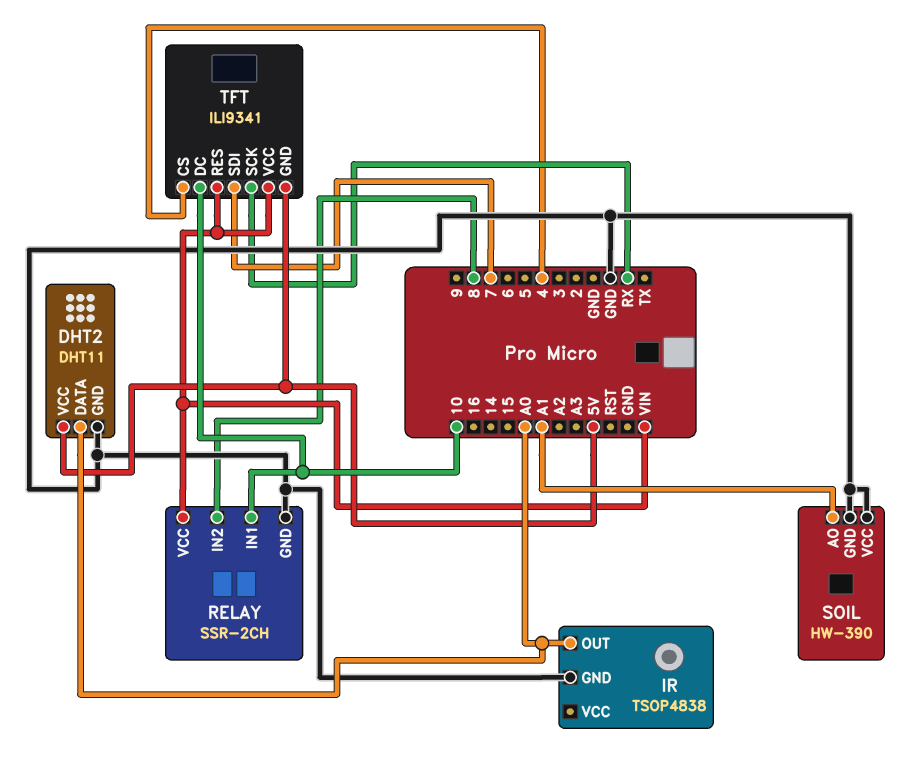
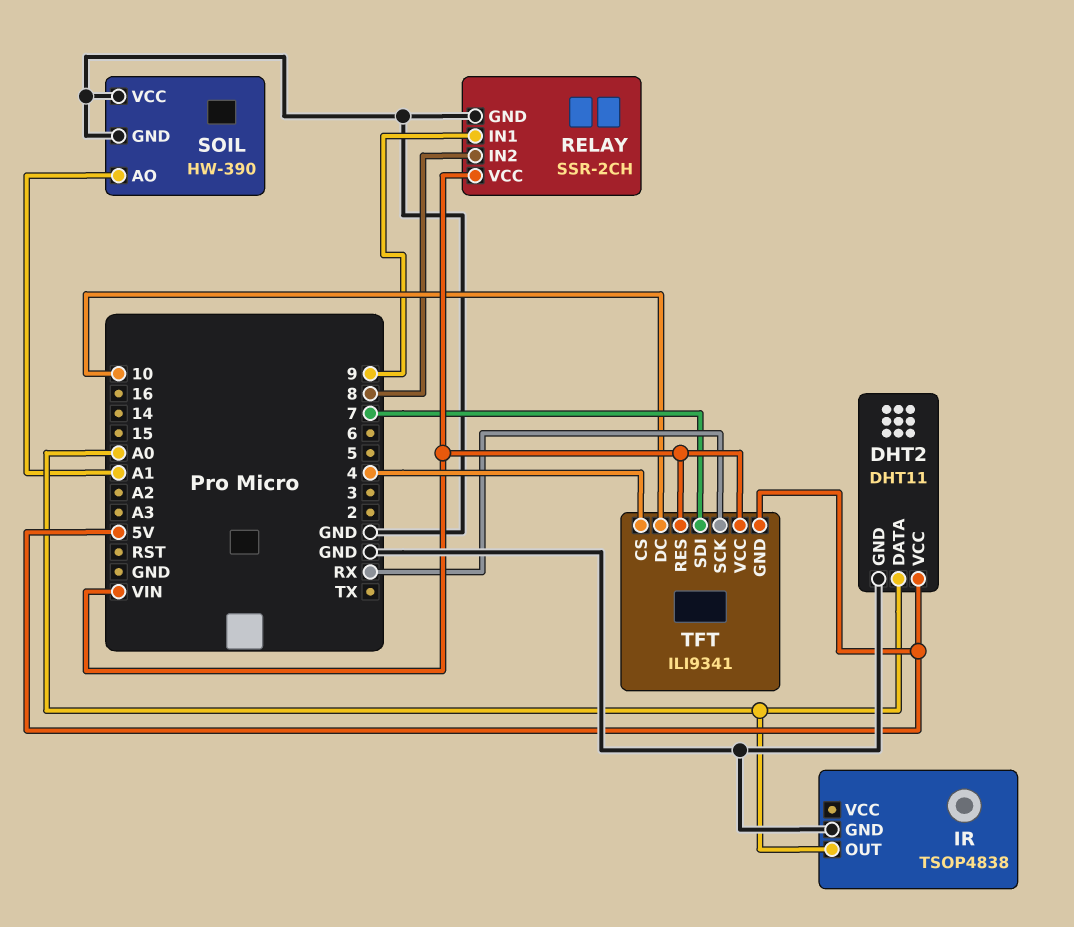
RELAY pin IN1: 10 -> 9

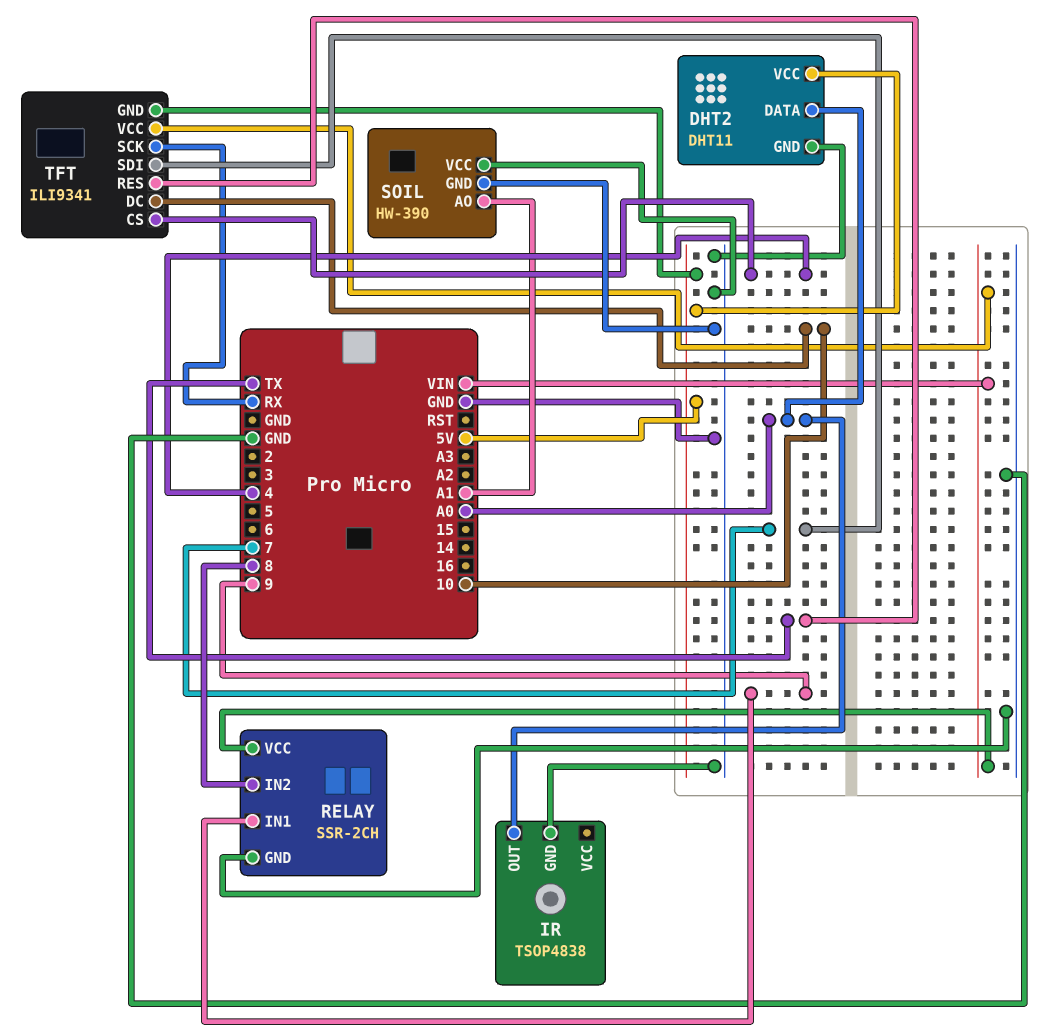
TFT pin RES: VIN -> TX

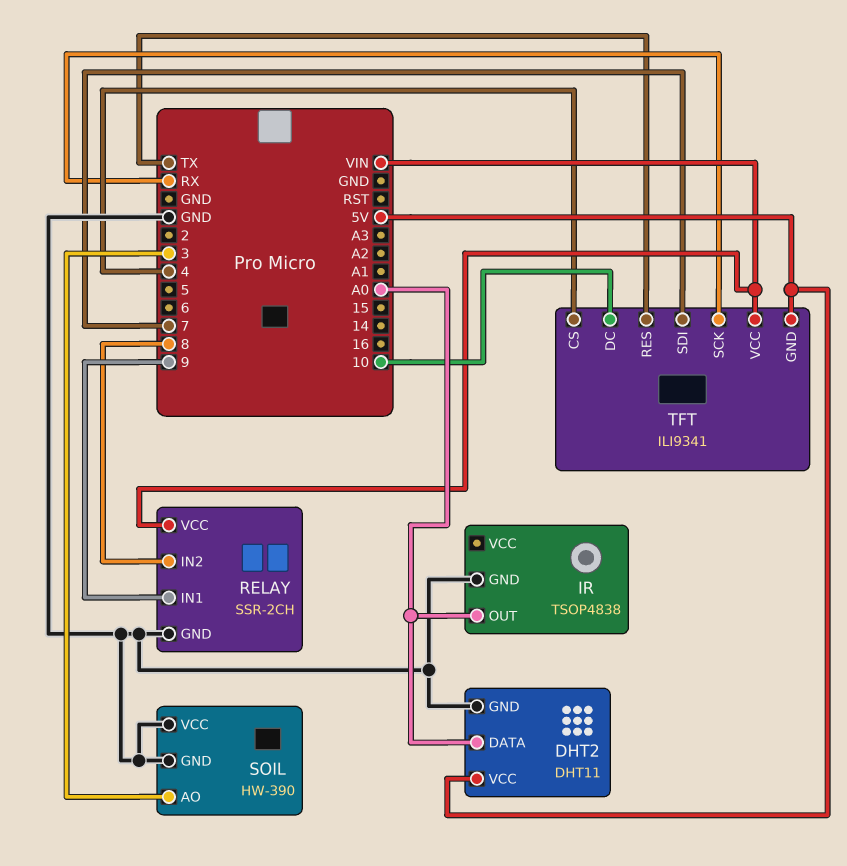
SOIL pin AO: A1 -> 3

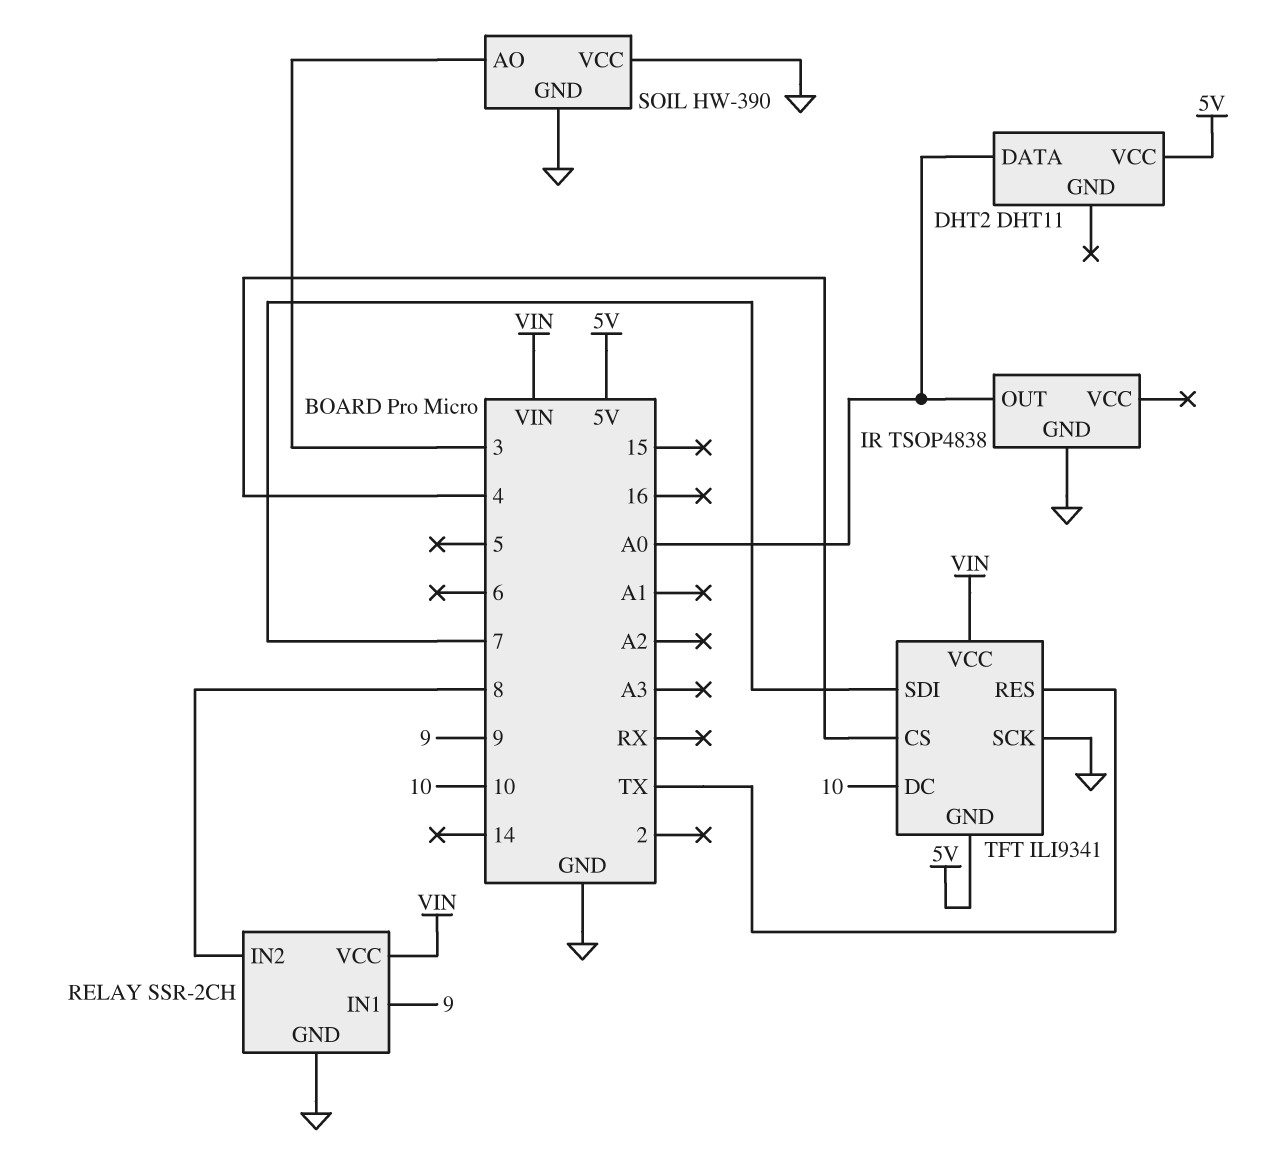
DHT2 pin GND: GND -> none
TFT pin SCK: RX -> GND

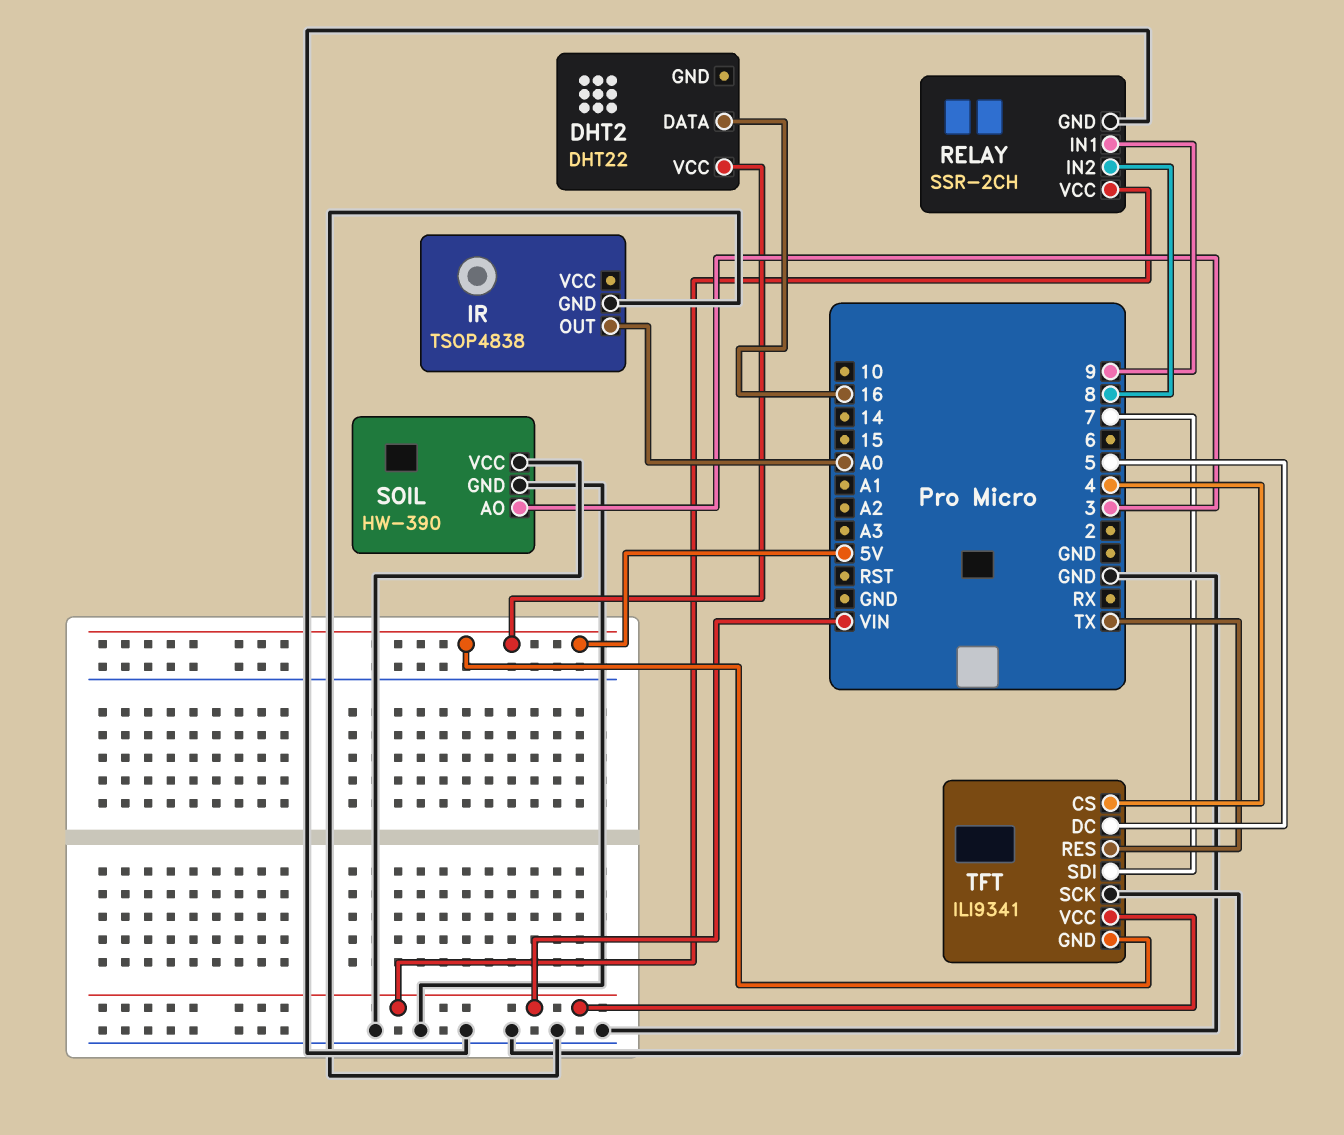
DHT2: DHT11 -> DHT22
DHT2 pin DATA: A0 -> 16
TFT pin DC: 10 -> 5

